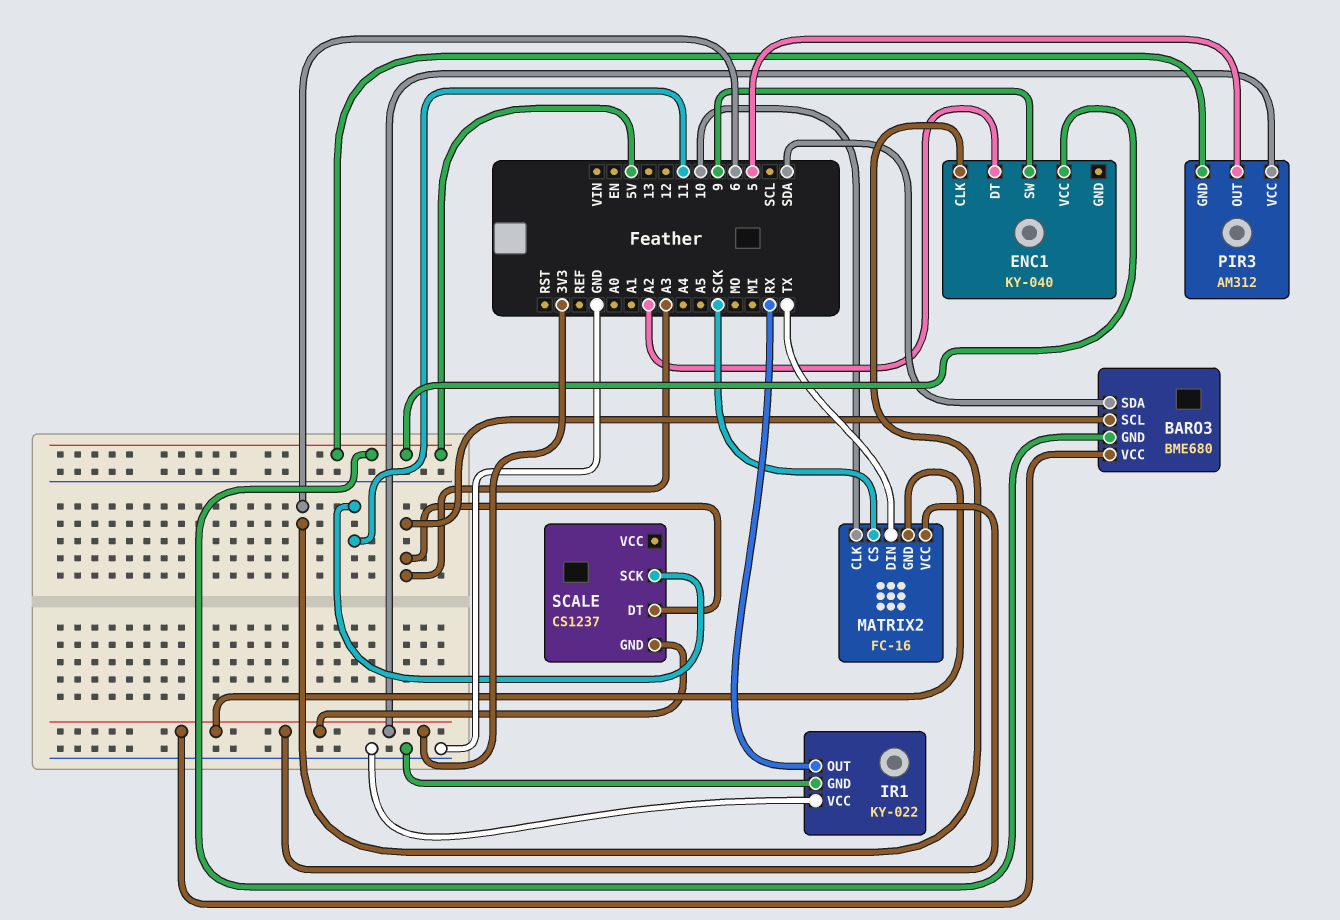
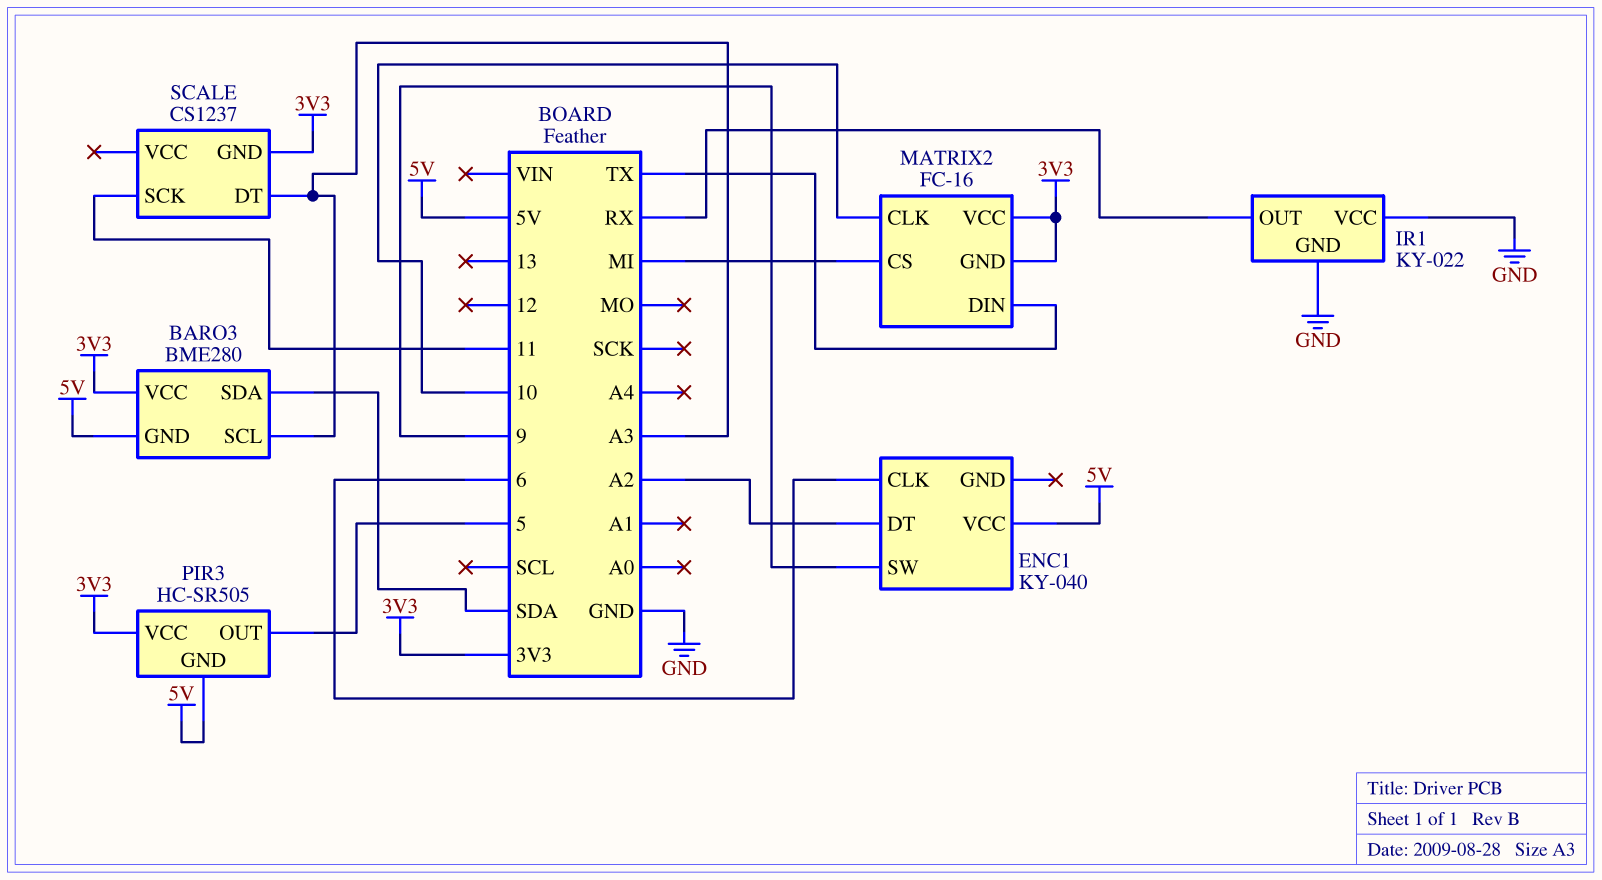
BARO3: BME680 -> BME280
MATRIX2 pin CS: SCK -> MI
PIR3: AM312 -> HC-SR505

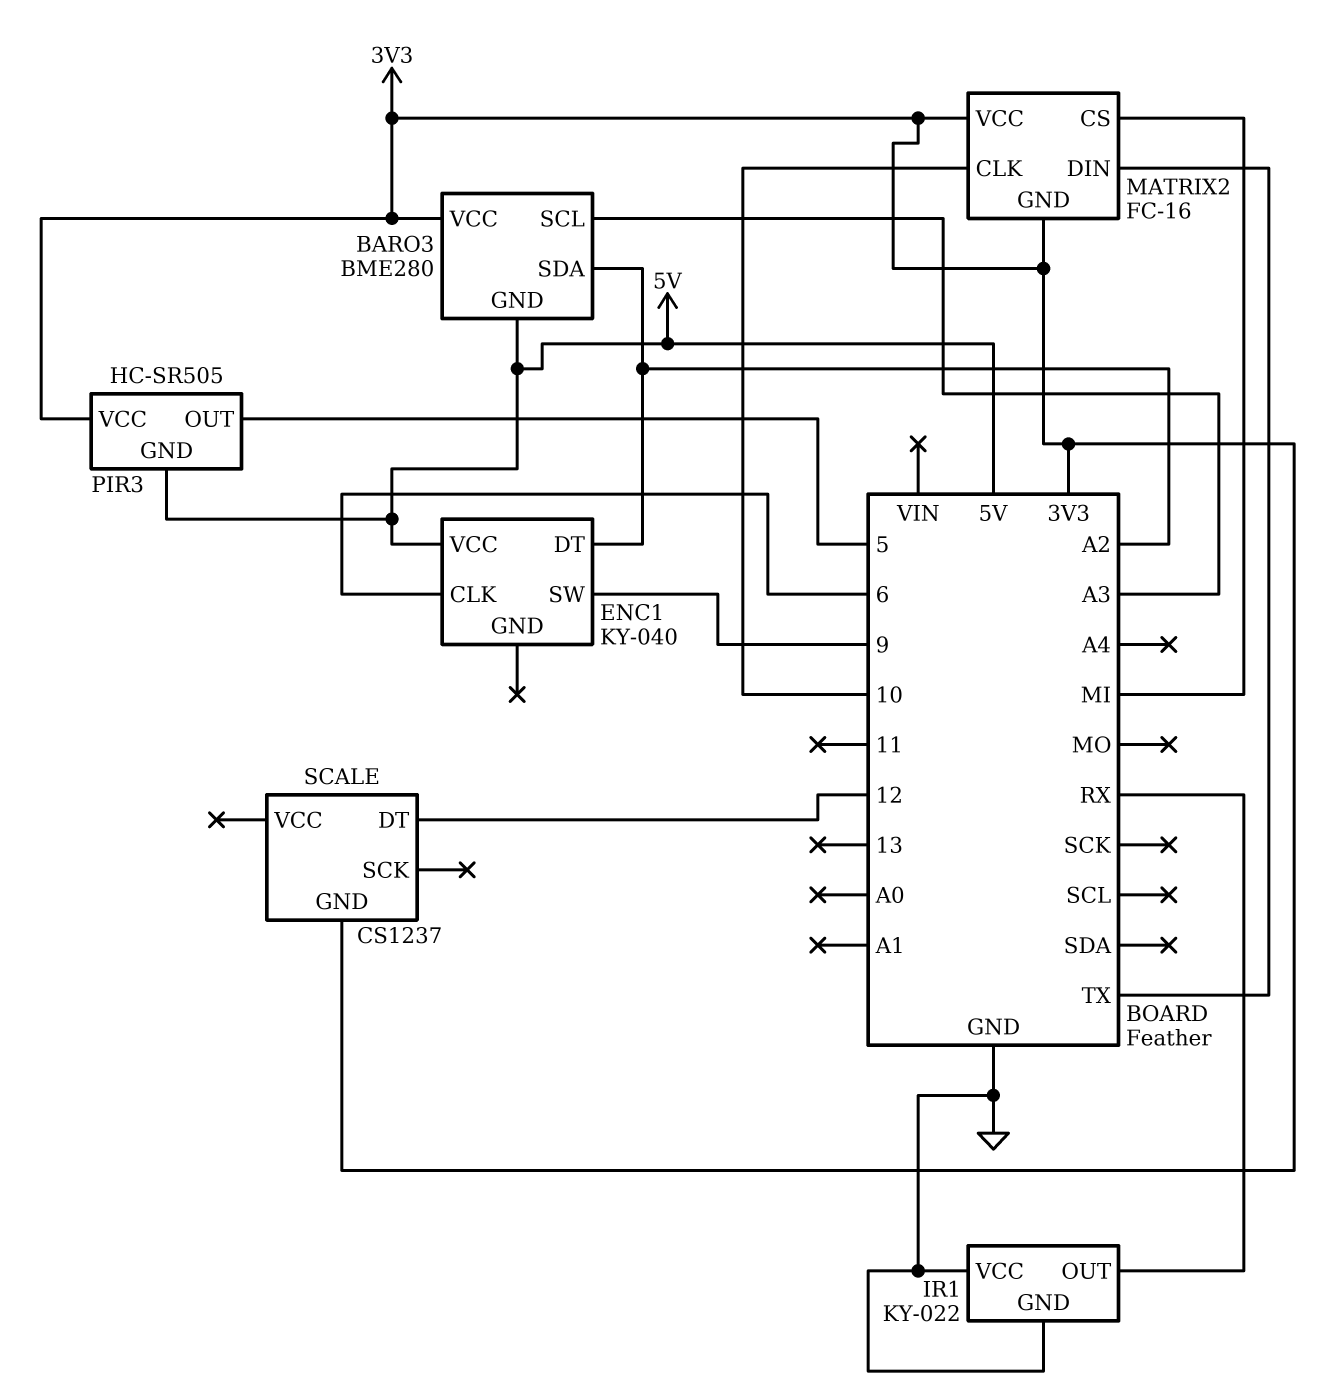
BARO3 pin SDA: SDA -> A2
SCALE pin DT: A3 -> 12
SCALE pin SCK: 11 -> none

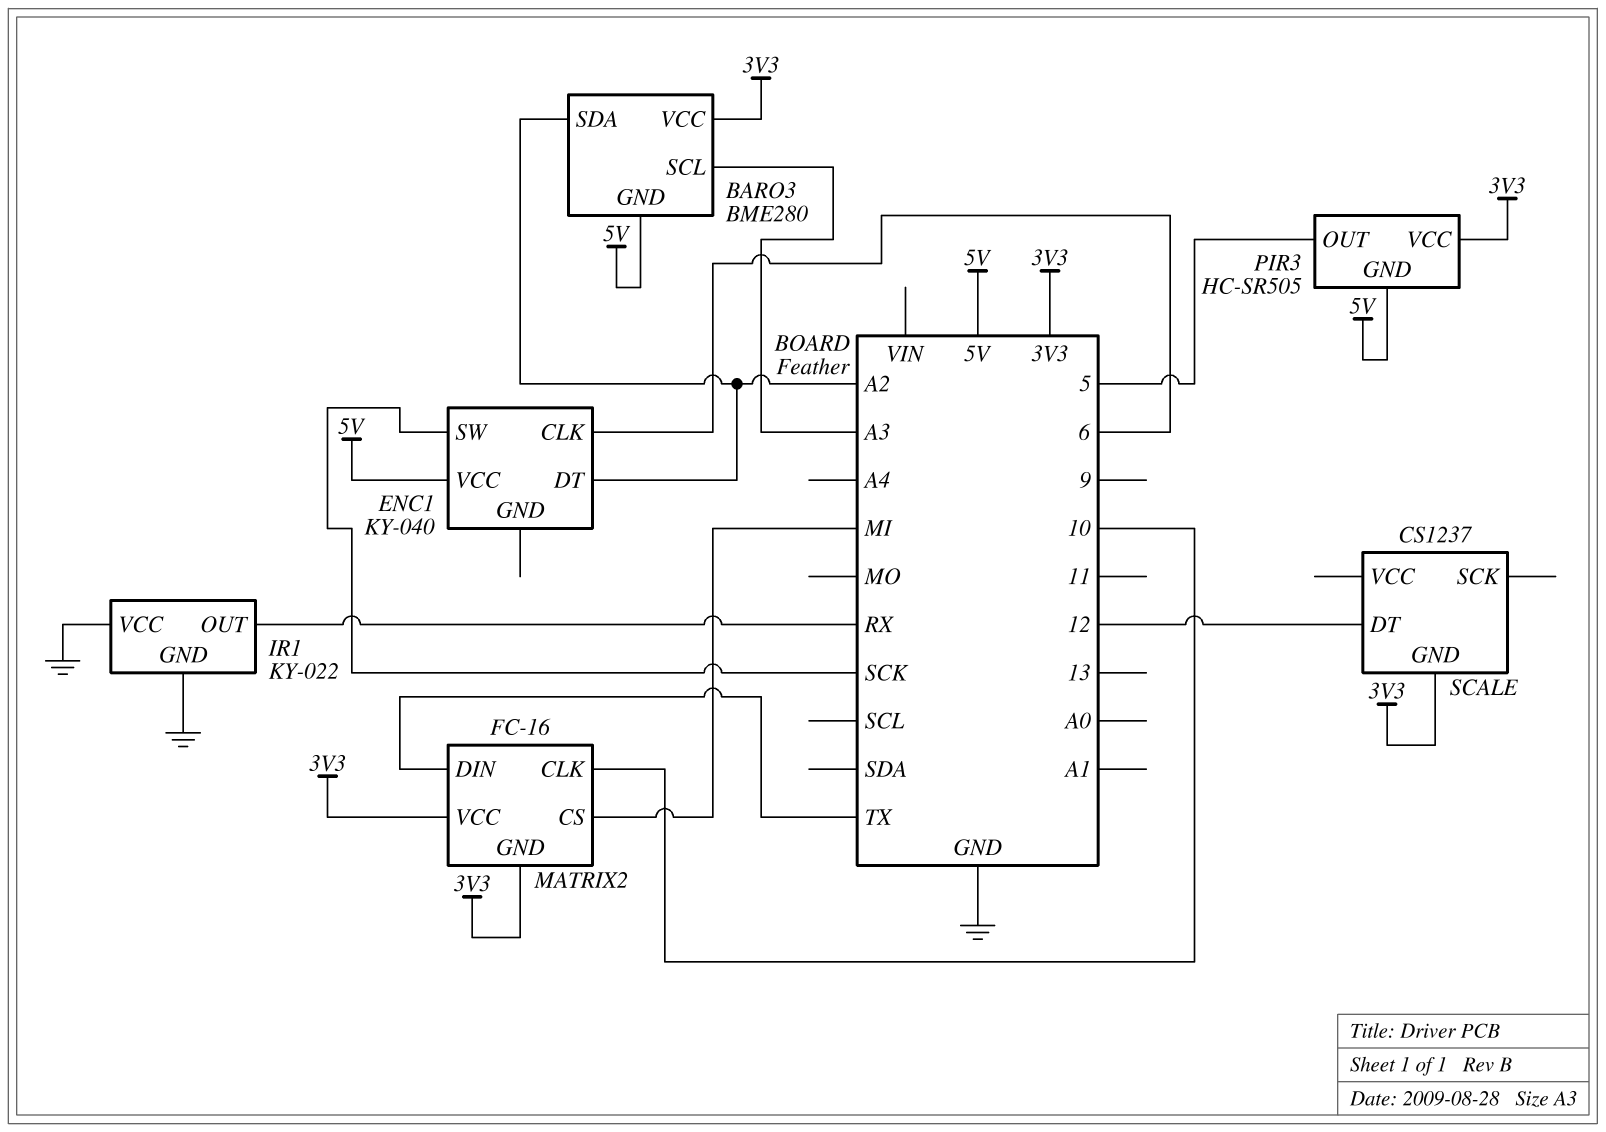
ENC1 pin SW: 9 -> SCK

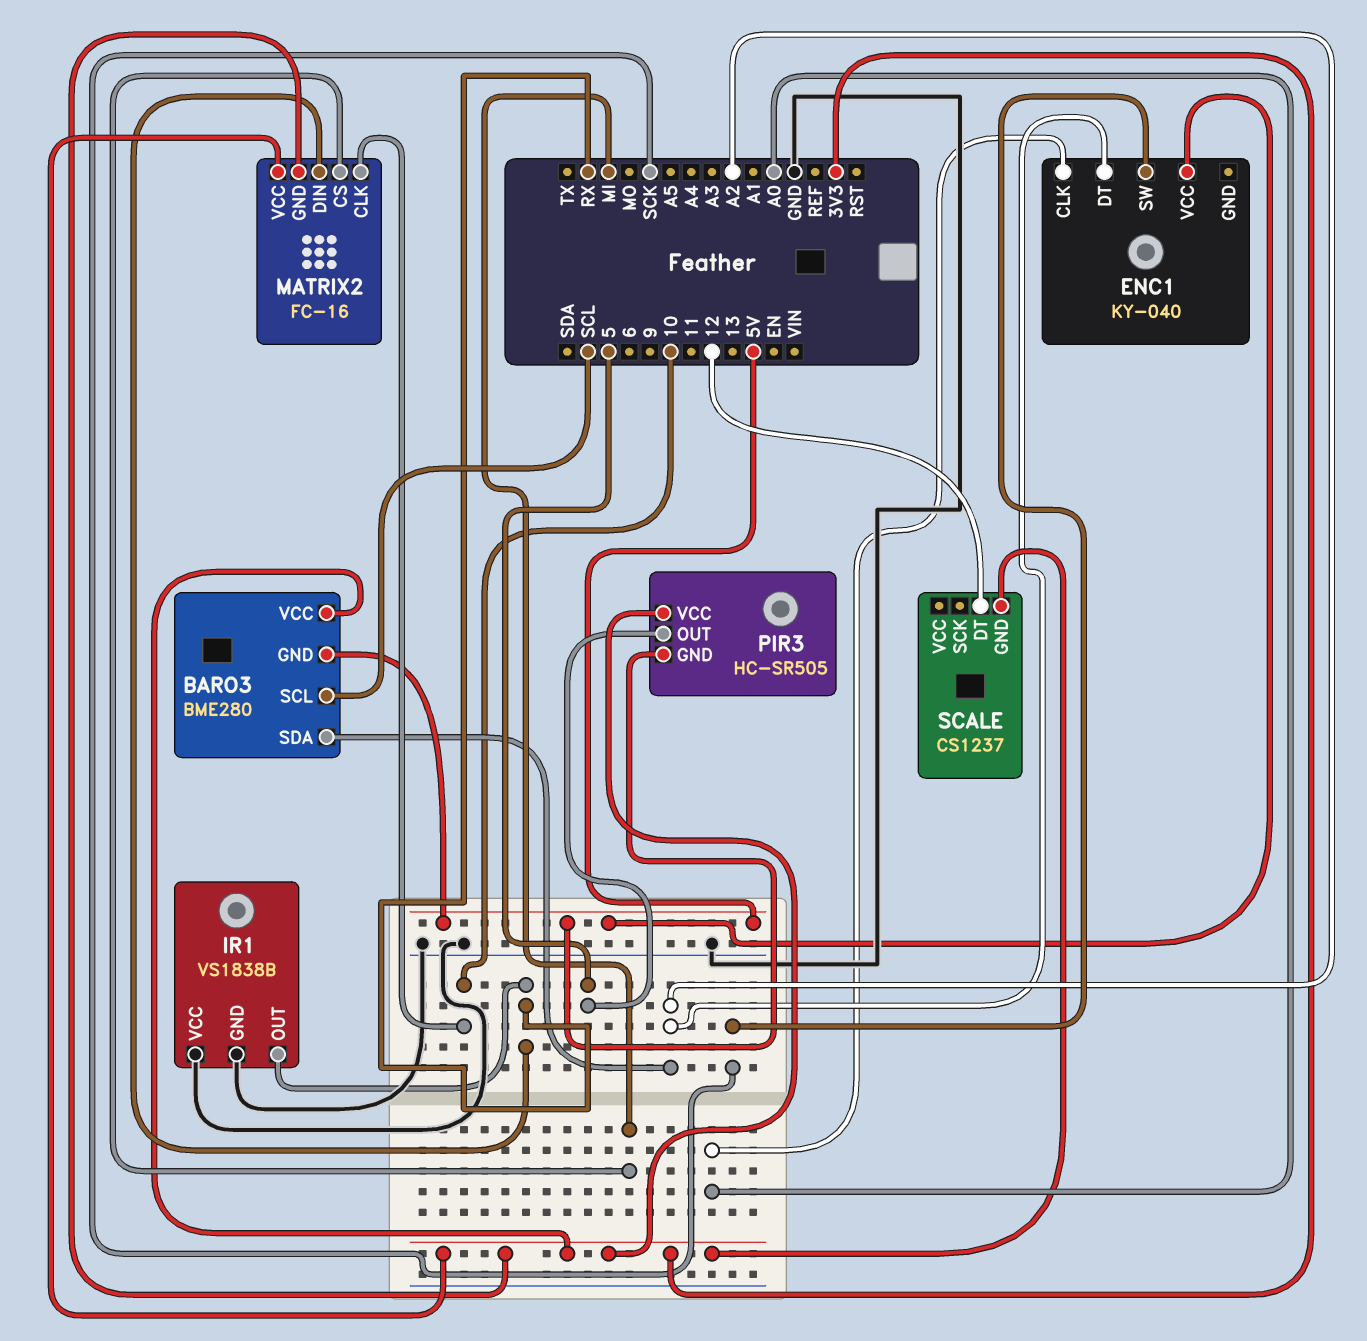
BARO3 pin SCL: A3 -> SCL
ENC1 pin CLK: 6 -> A0
IR1: KY-022 -> VS1838B
MATRIX2 pin DIN: TX -> RX

